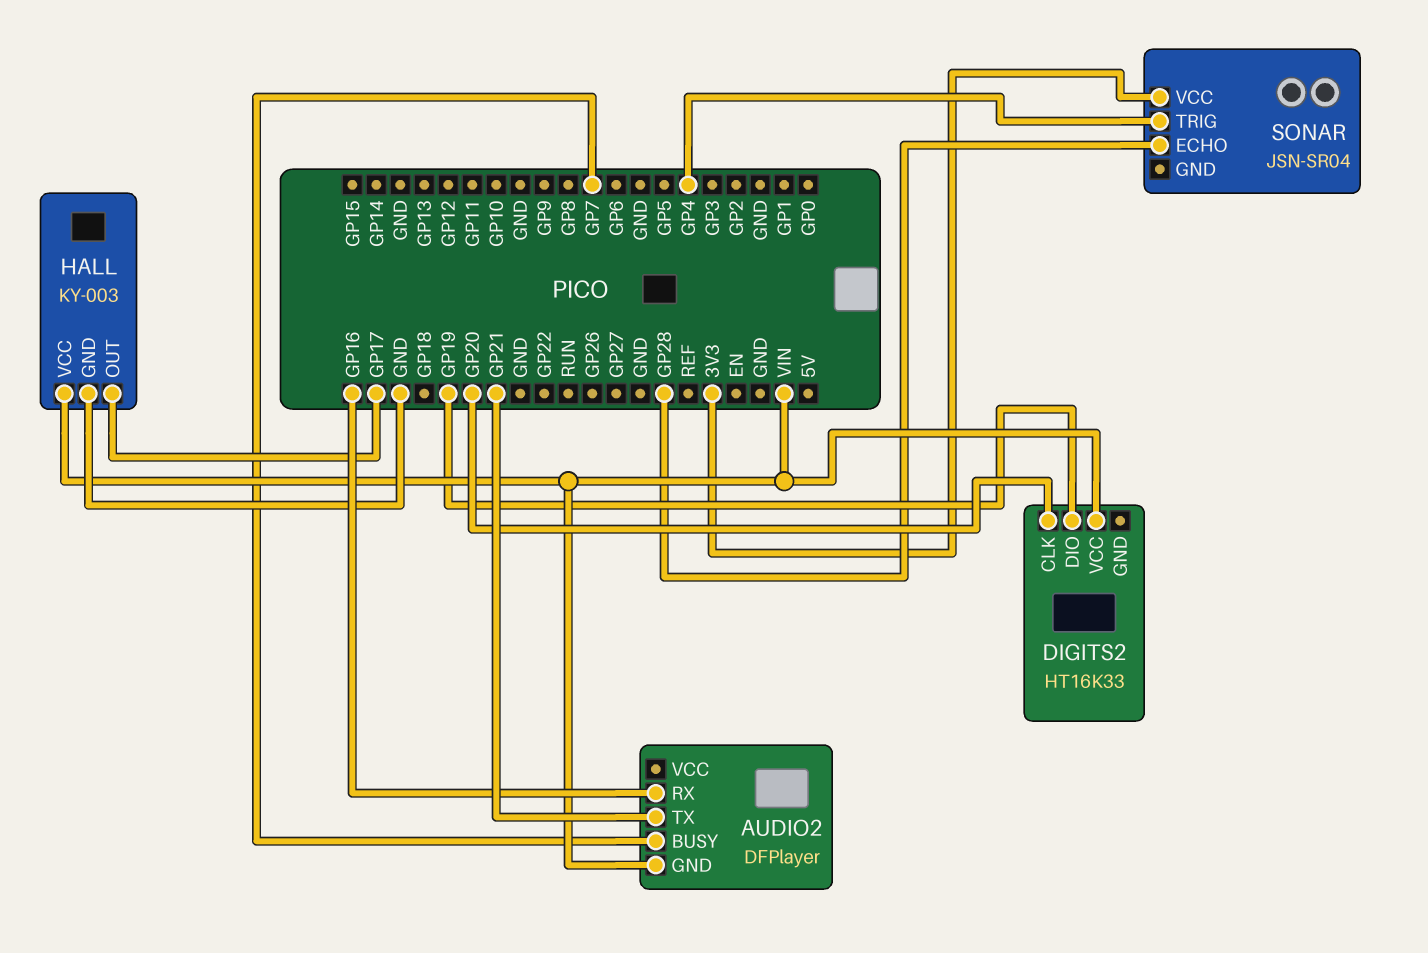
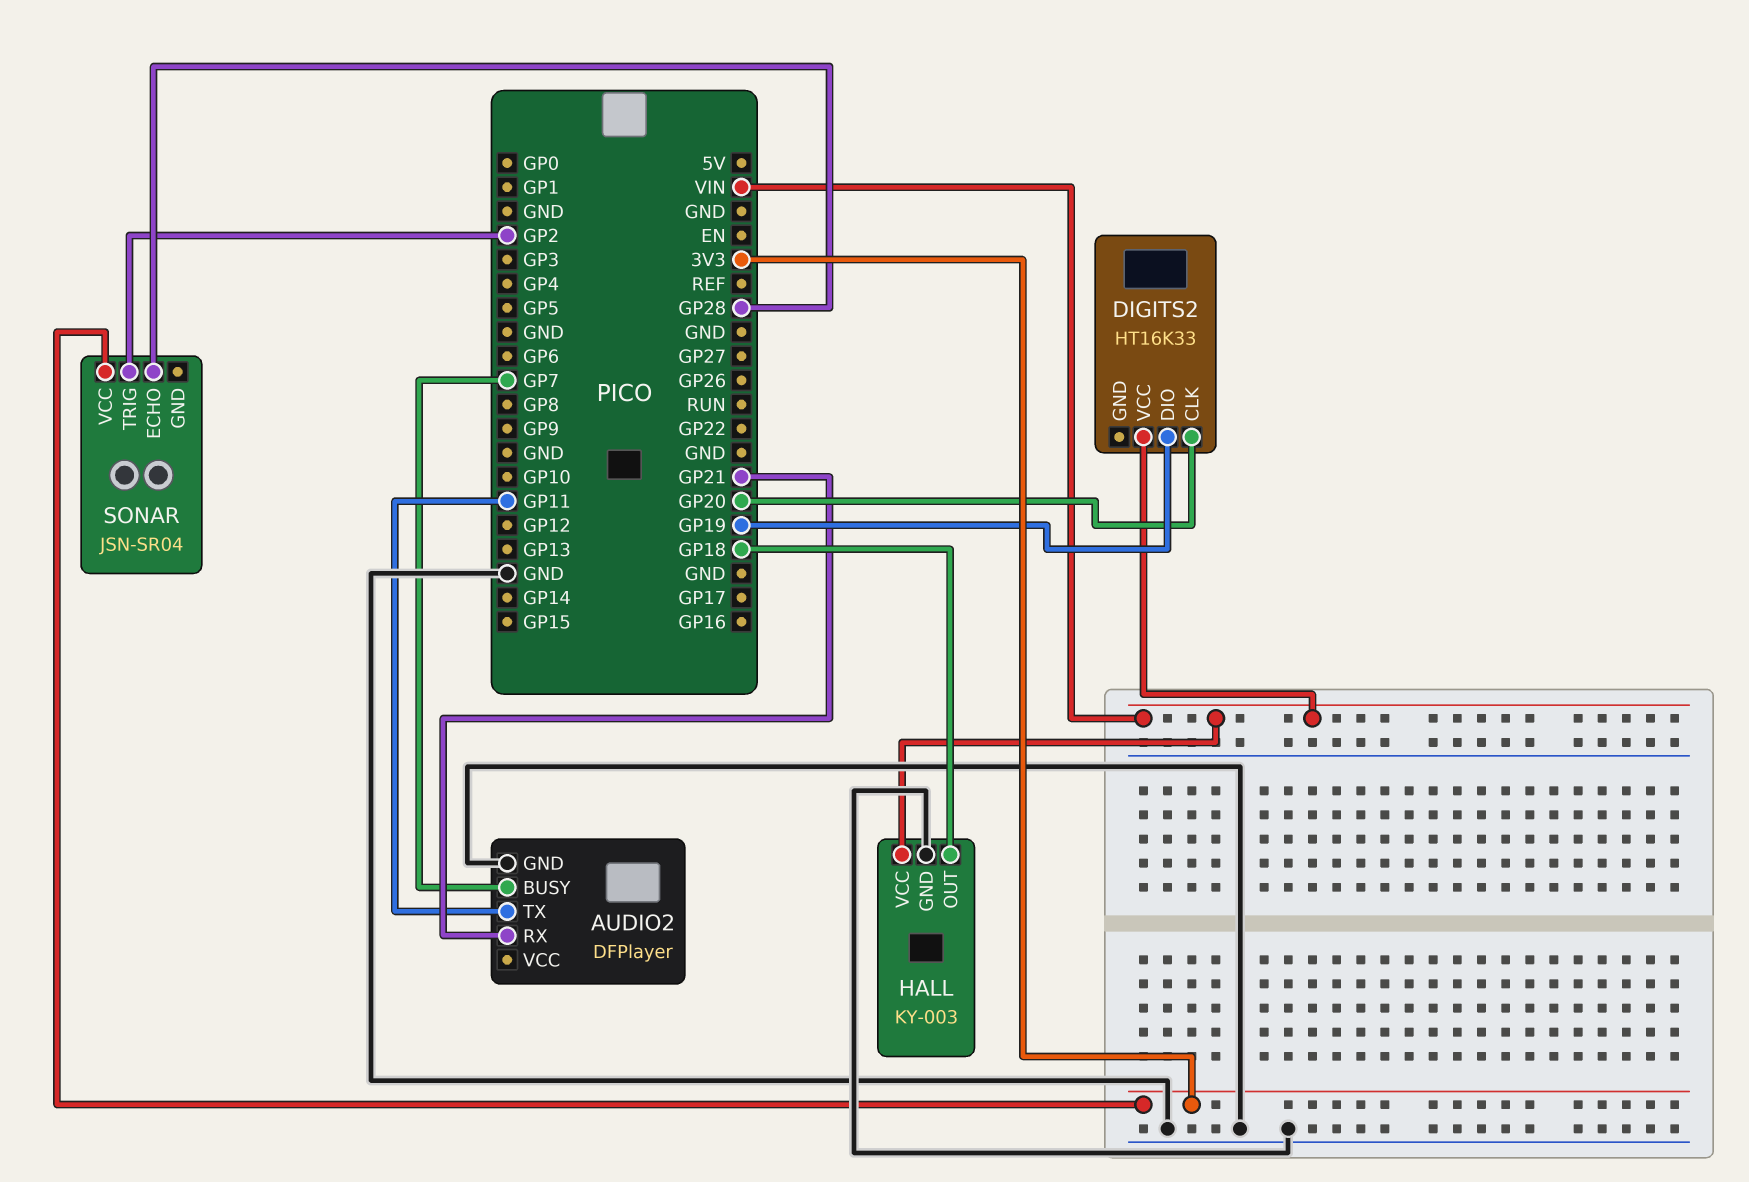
AUDIO2 pin GND: VIN -> GND
AUDIO2 pin RX: GP16 -> GP21
AUDIO2 pin TX: GP21 -> GP11
HALL pin OUT: GP17 -> GP18
SONAR pin TRIG: GP4 -> GP2

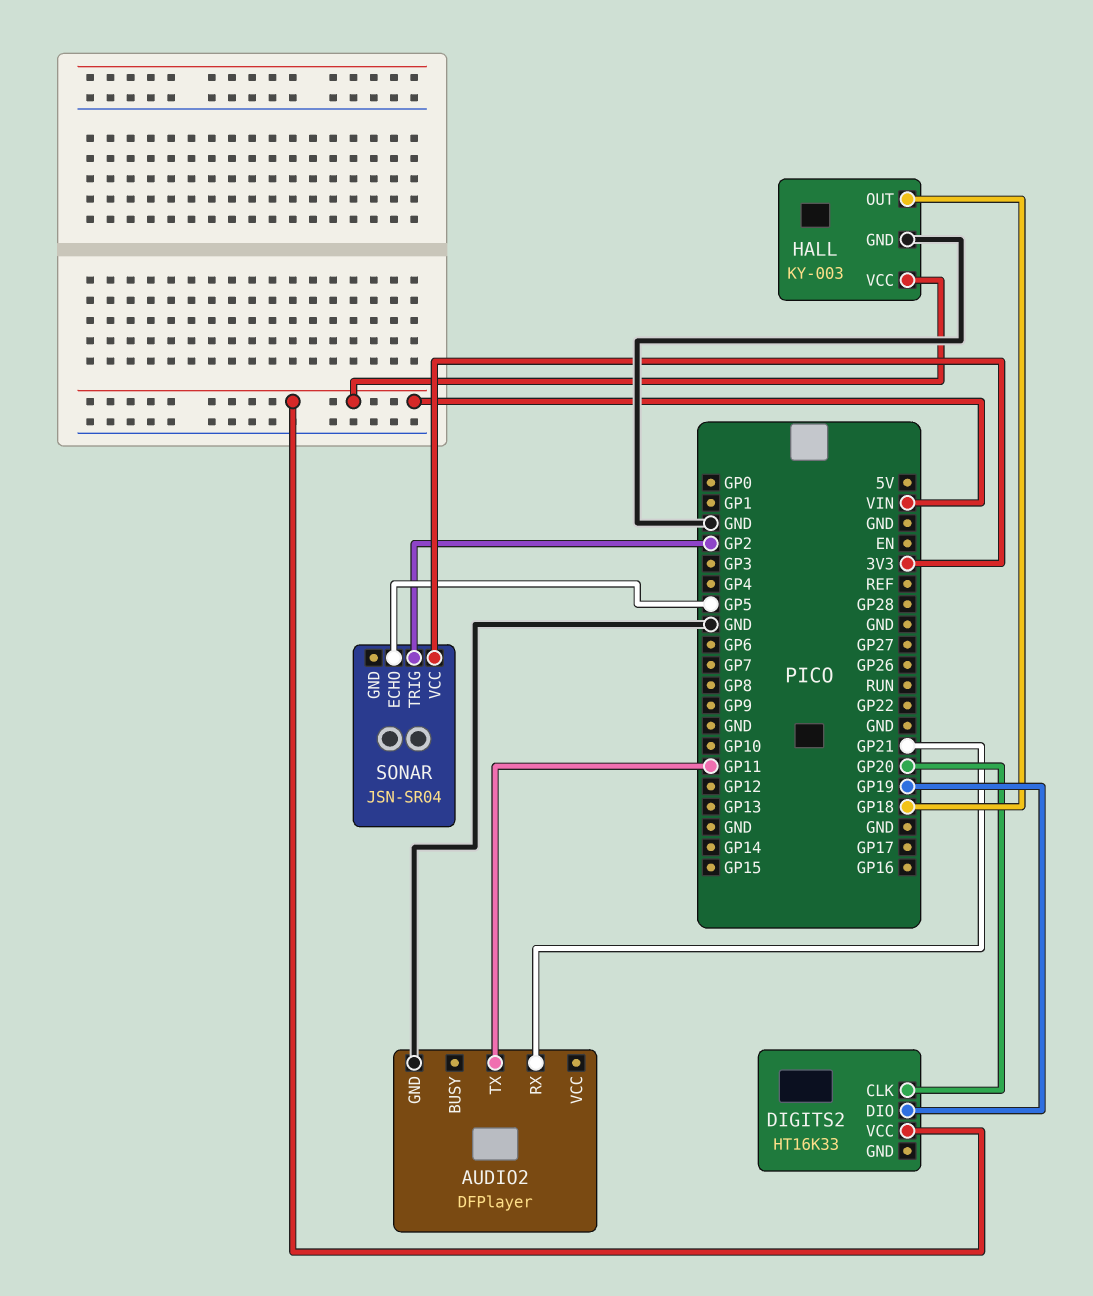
AUDIO2 pin BUSY: GP7 -> none
SONAR pin ECHO: GP28 -> GP5

